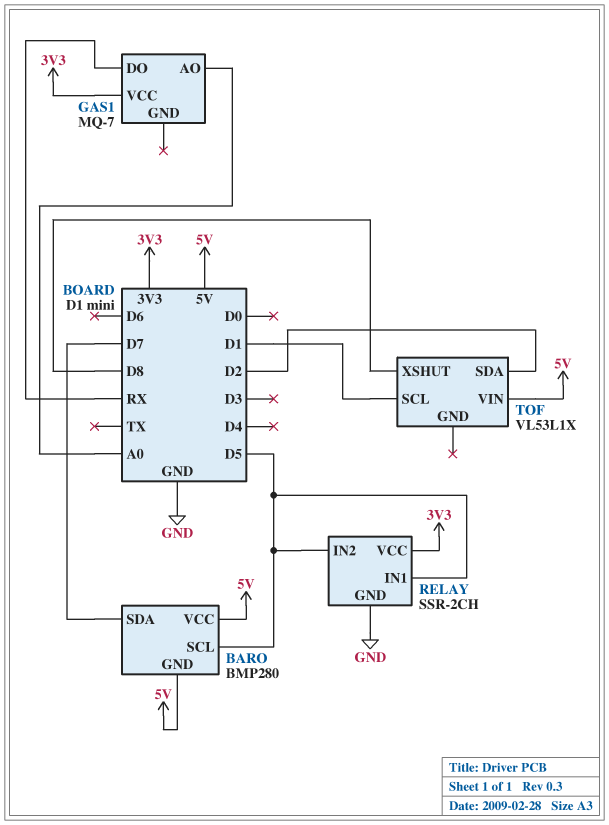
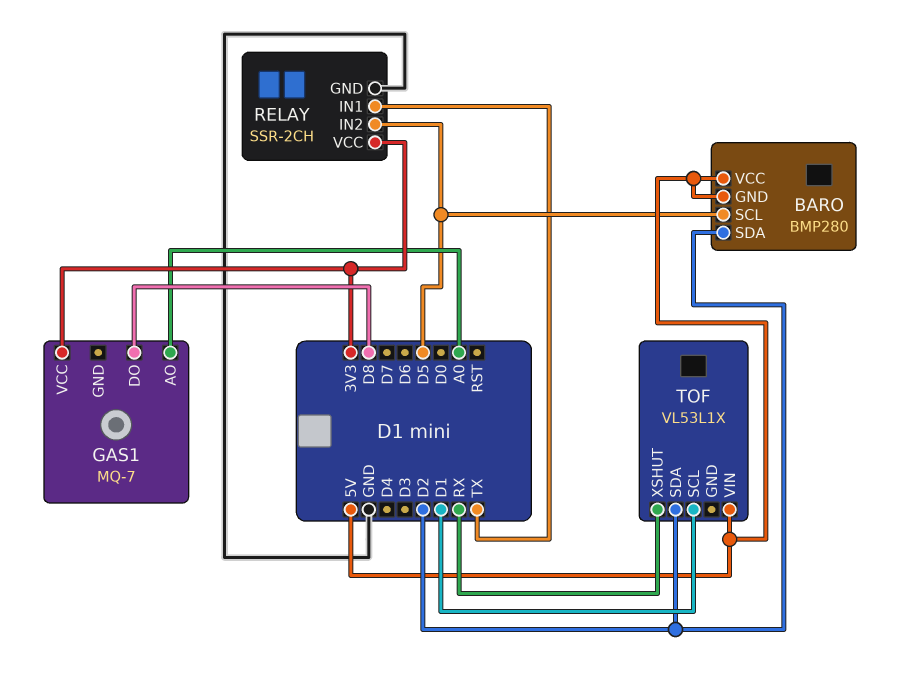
BARO pin SDA: D7 -> D2
GAS1 pin DO: RX -> D8
RELAY pin IN1: D5 -> TX
TOF pin XSHUT: D8 -> RX

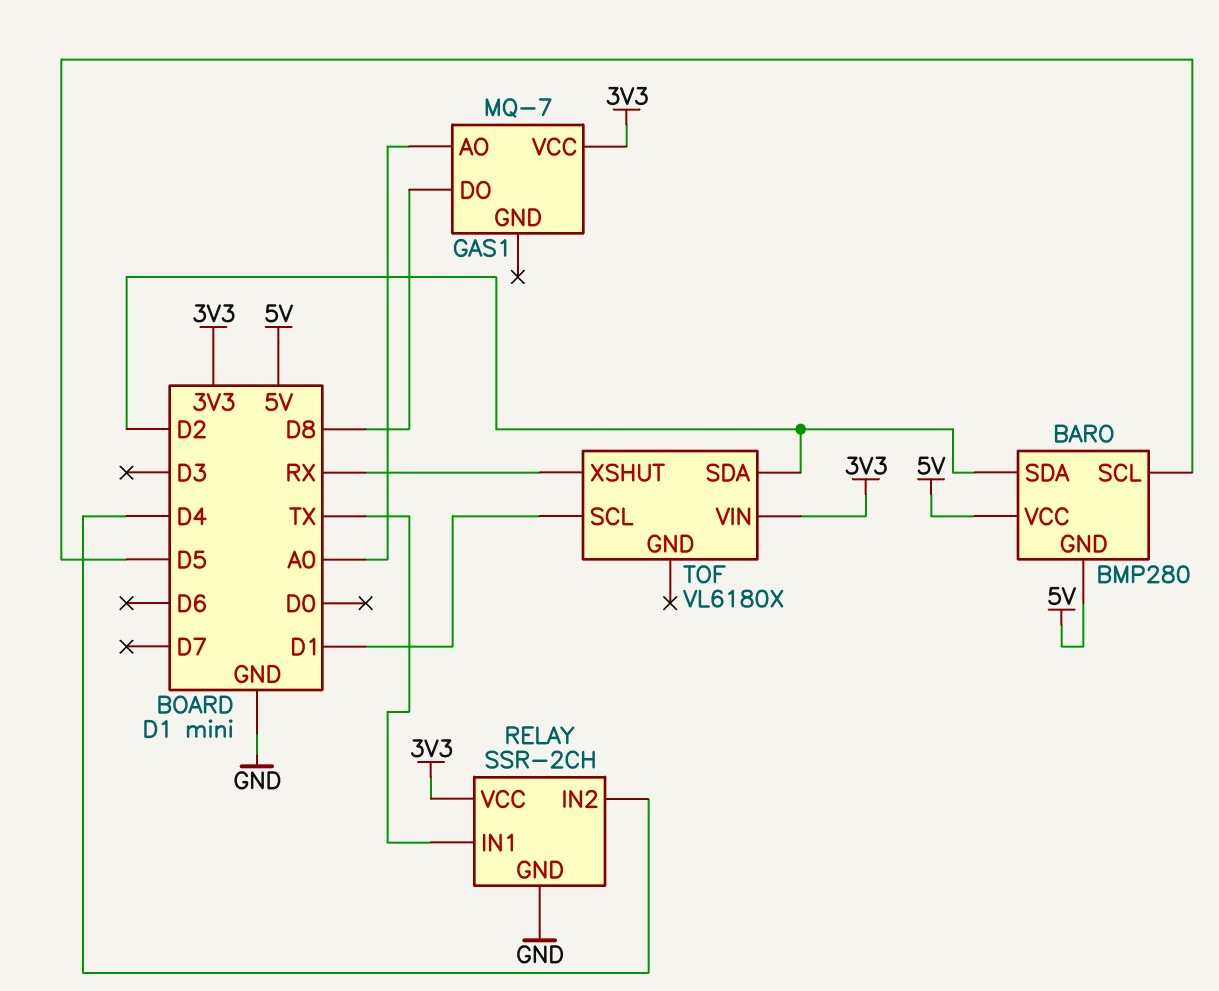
RELAY pin IN2: D5 -> D4
TOF: VL53L1X -> VL6180X
TOF pin VIN: 5V -> 3V3

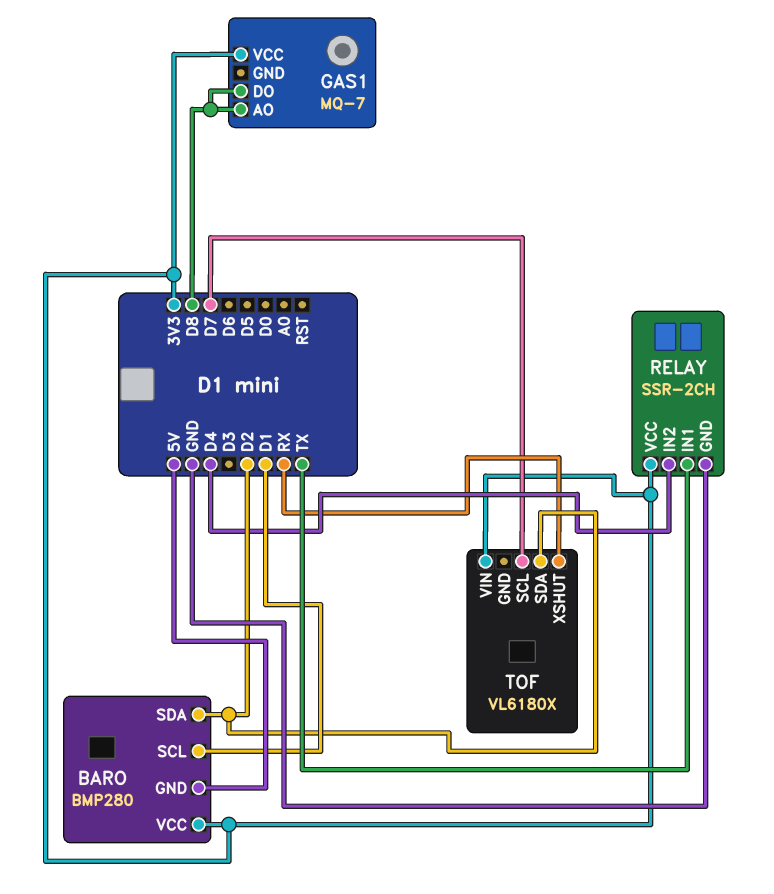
BARO pin SCL: D5 -> D1
BARO pin VCC: 5V -> 3V3
GAS1 pin AO: A0 -> D8
TOF pin SCL: D1 -> D7

